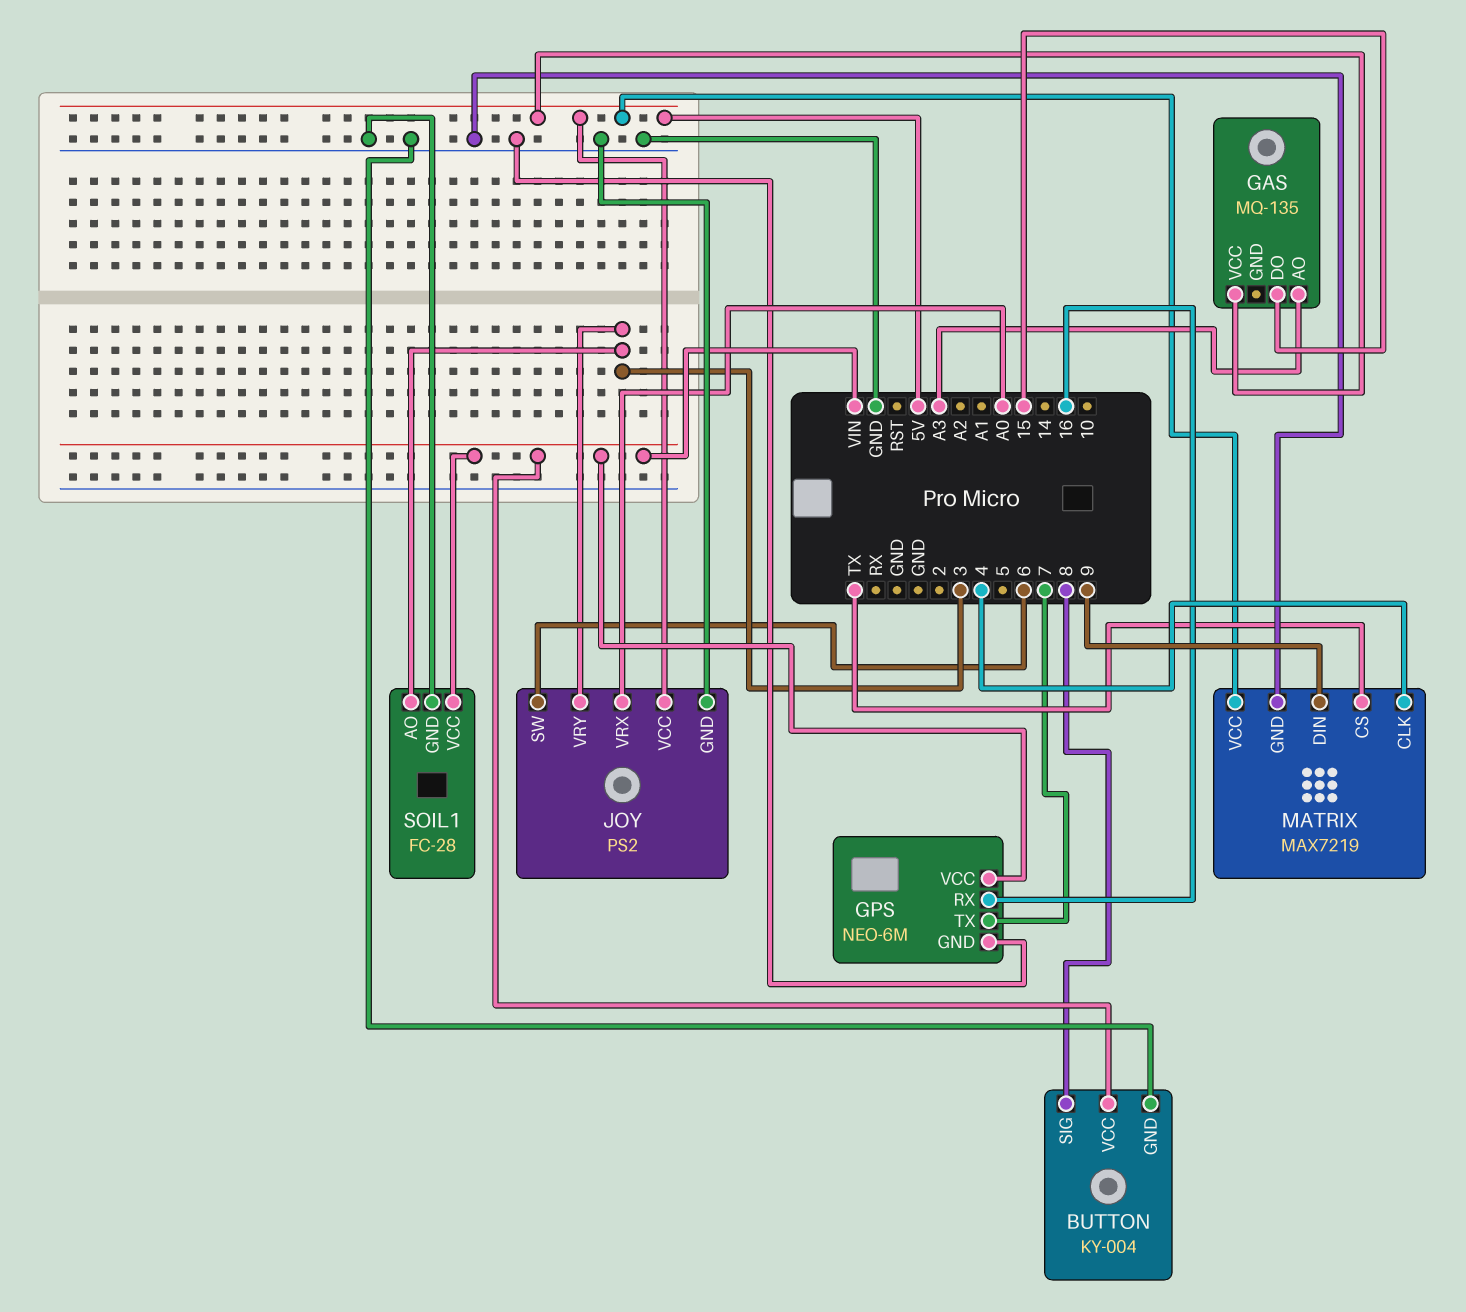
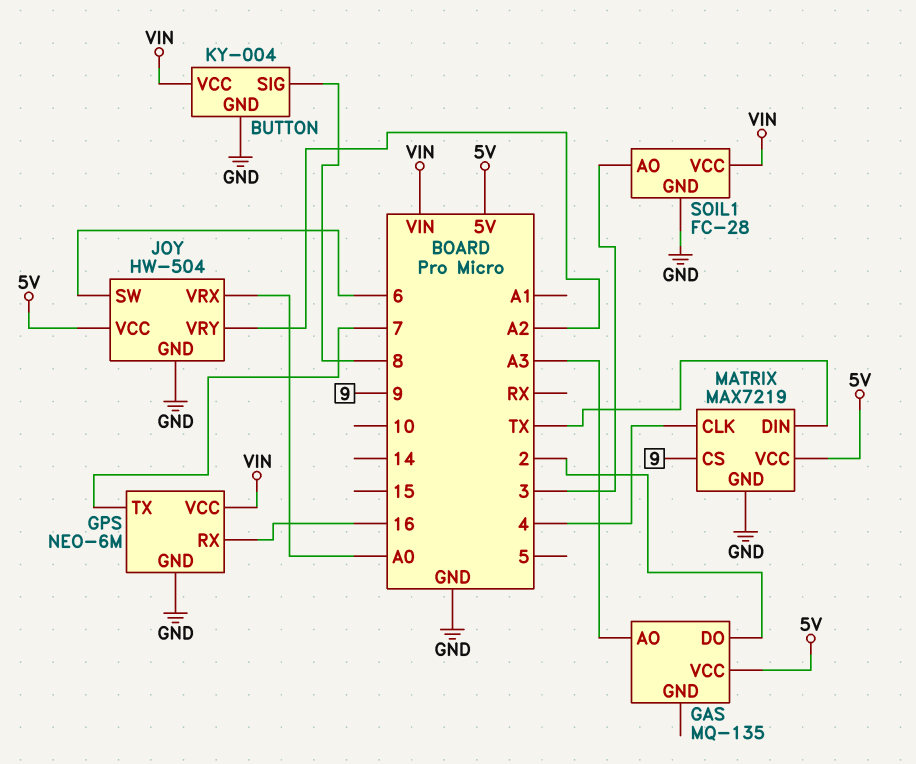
GAS pin DO: 15 -> 2
JOY: PS2 -> HW-504
JOY pin VRY: 3 -> A2
MATRIX pin CS: TX -> 9
MATRIX pin DIN: 9 -> TX

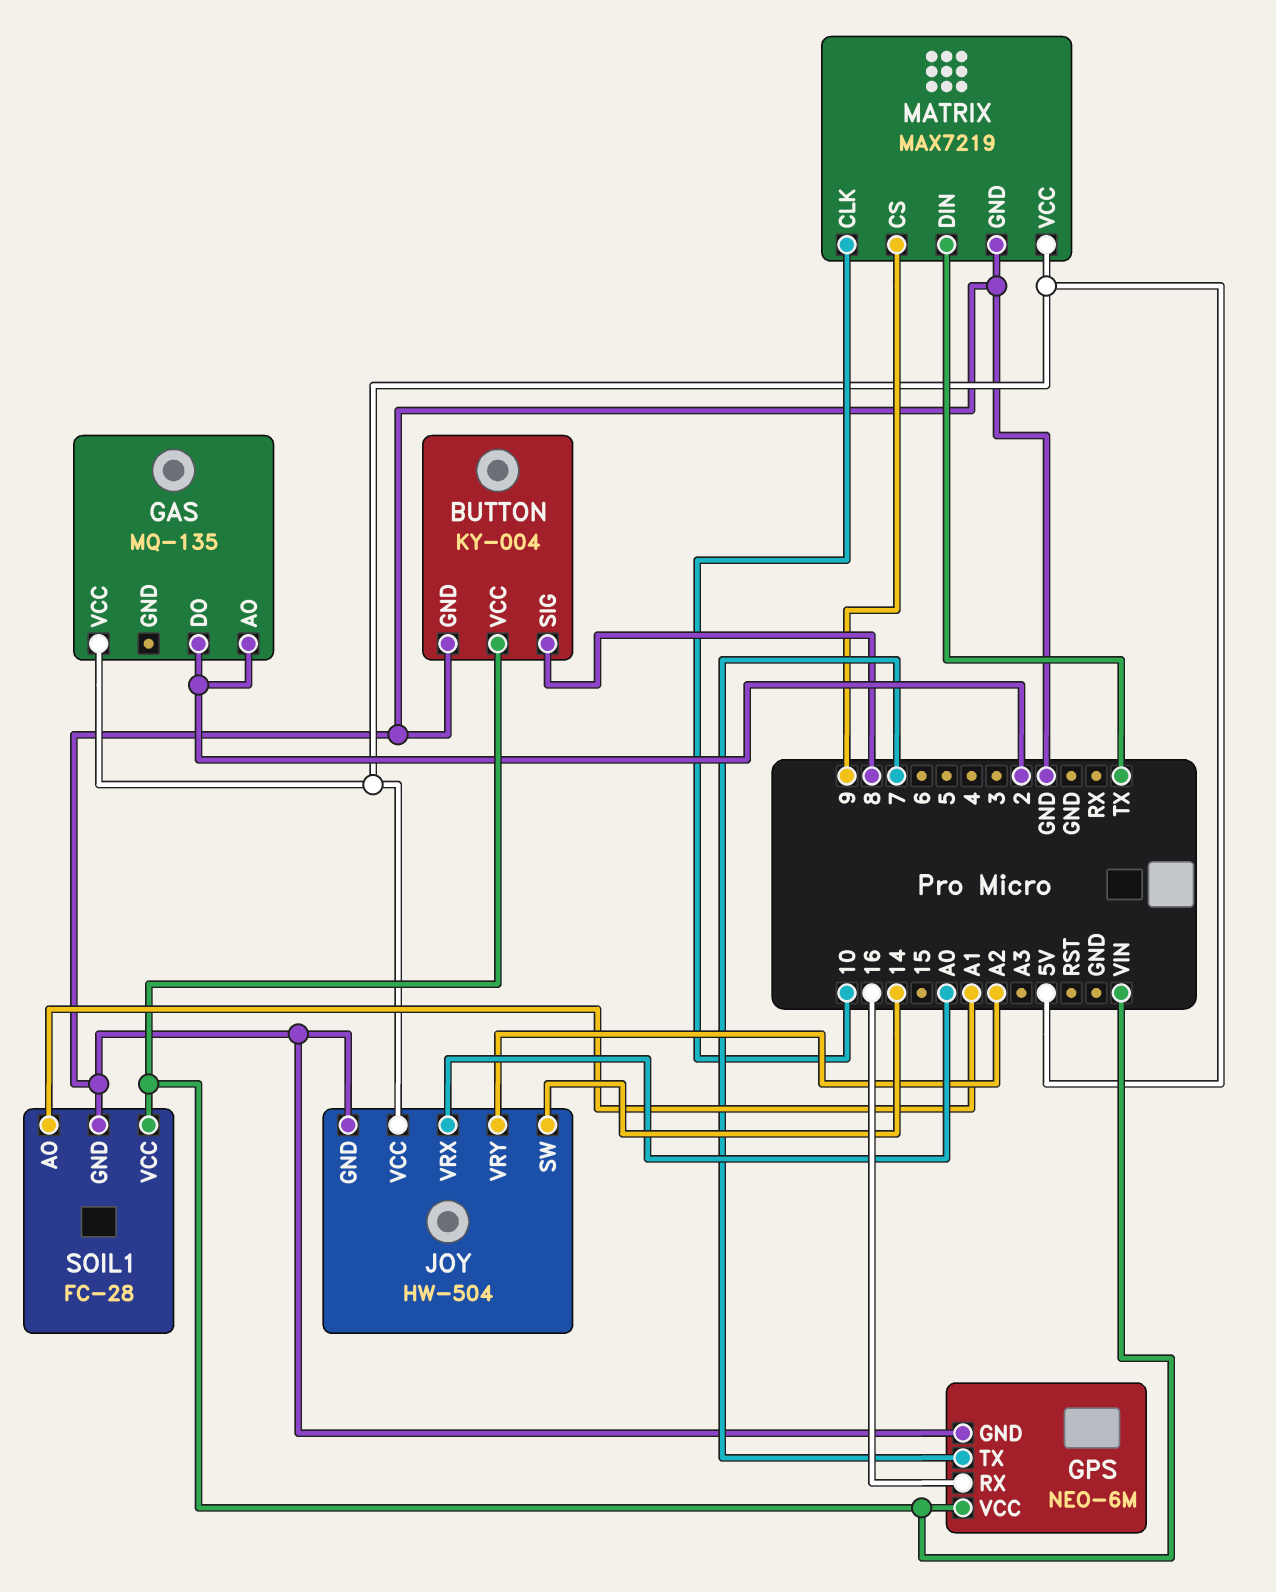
GAS pin AO: A3 -> 2
JOY pin SW: 6 -> 14
MATRIX pin CLK: 4 -> 10
SOIL1 pin AO: 3 -> A1

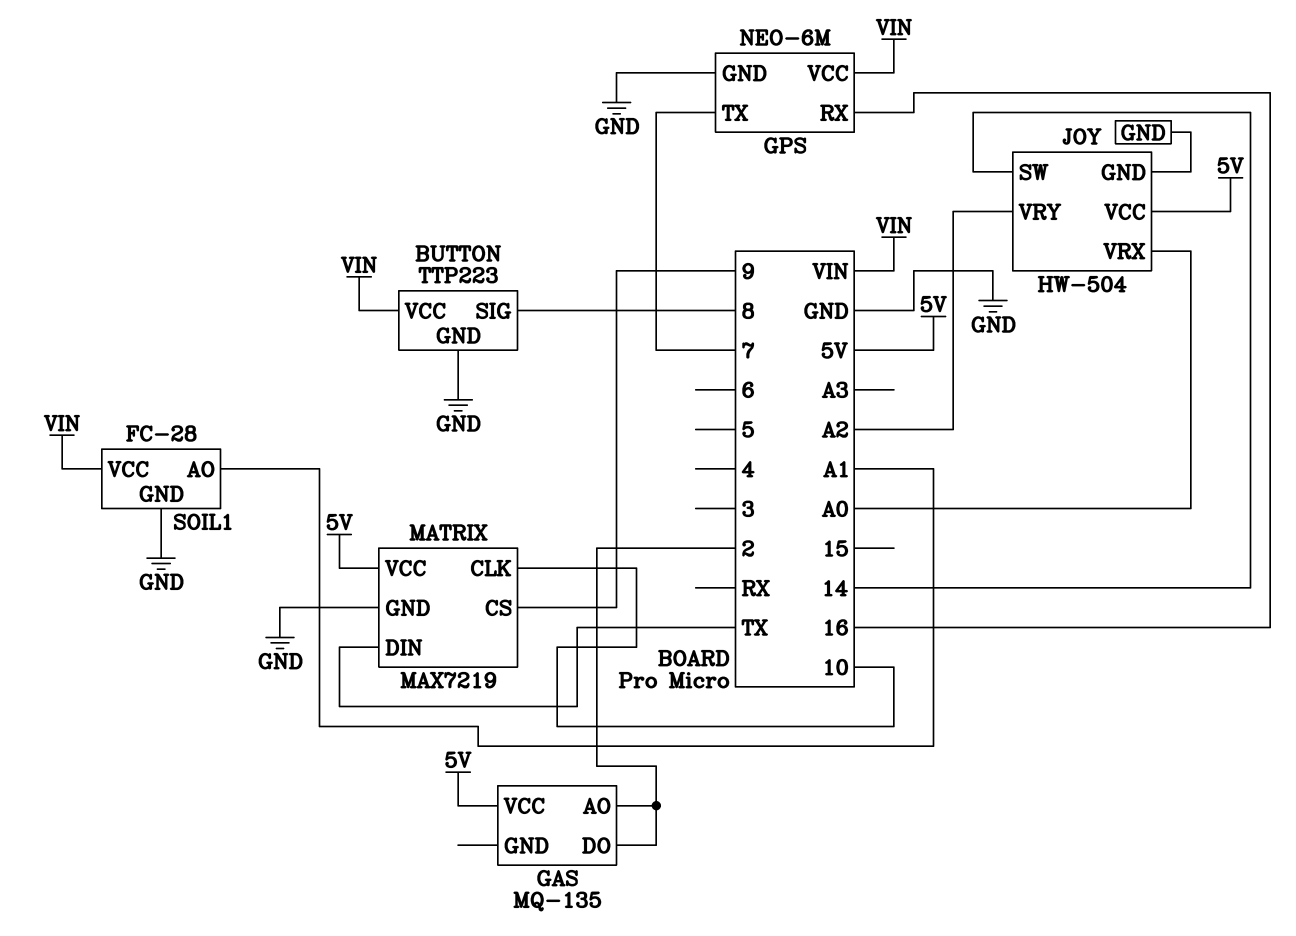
BUTTON: KY-004 -> TTP223

